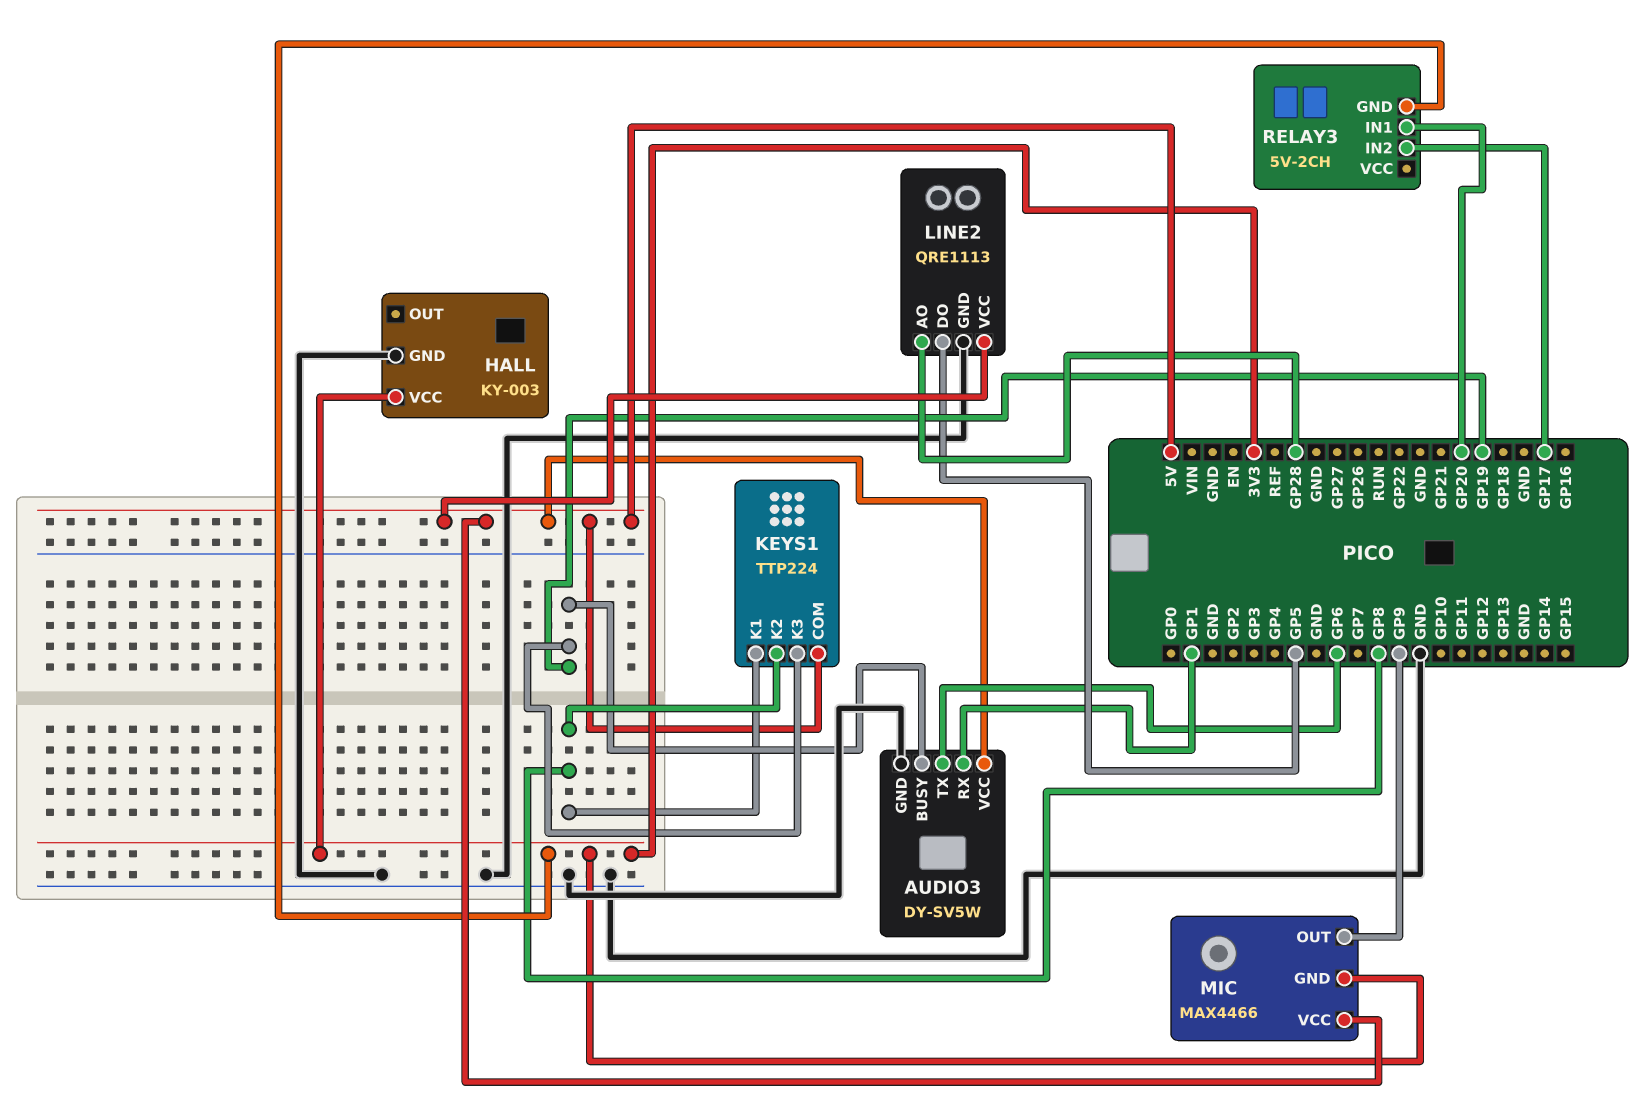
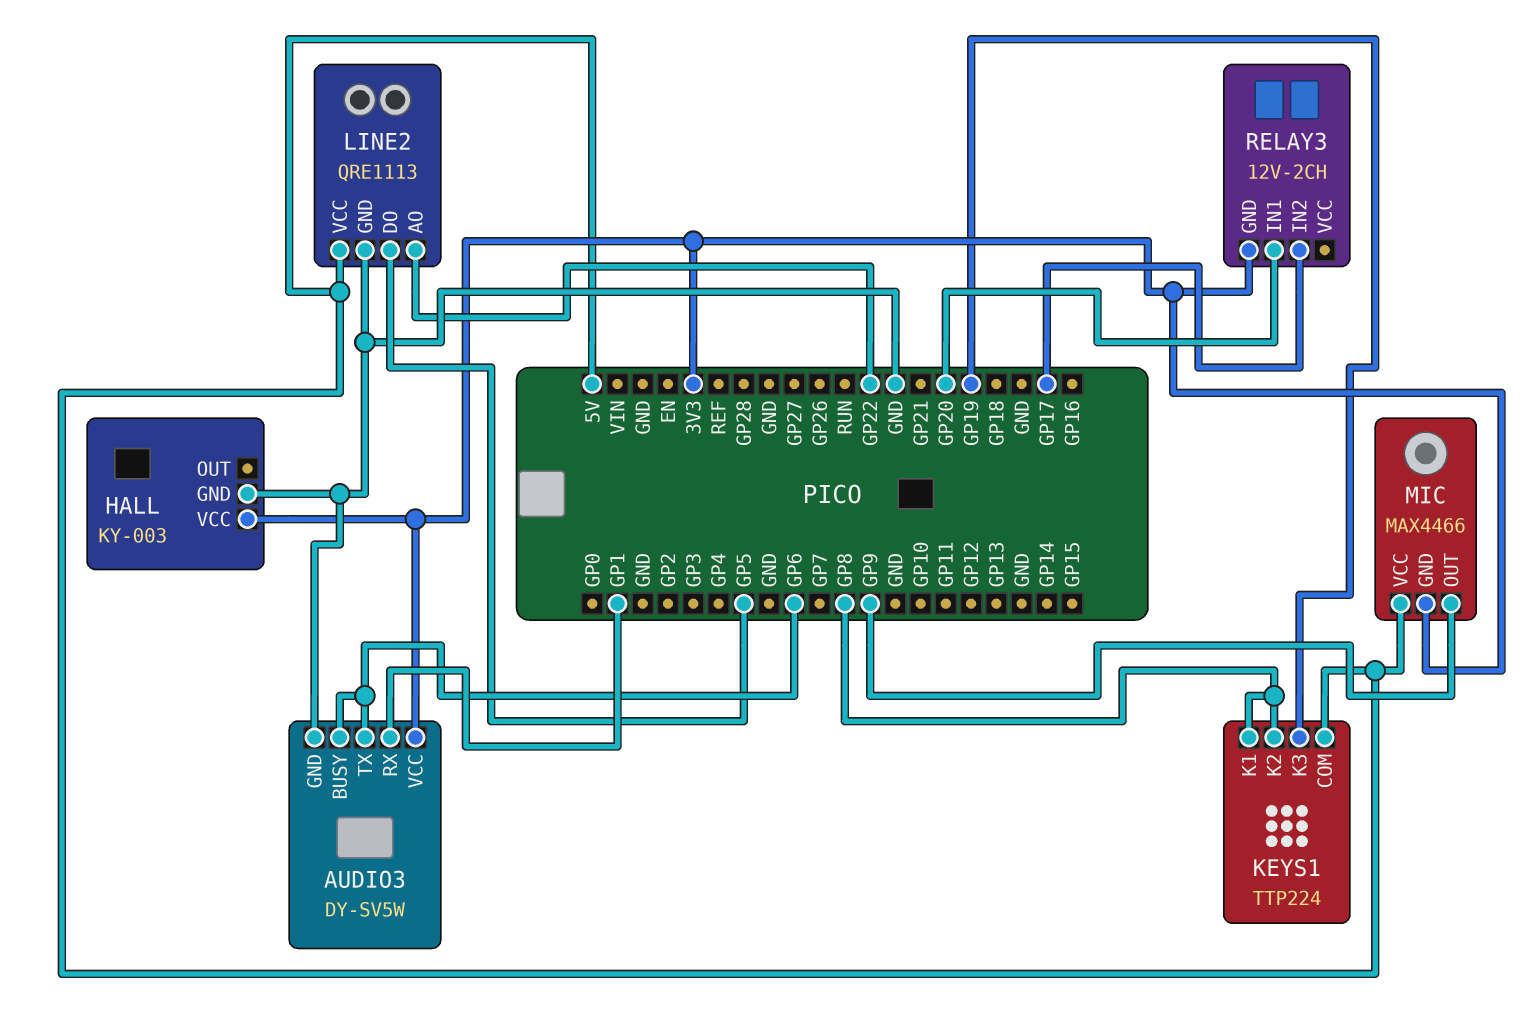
AUDIO3 pin BUSY: GP19 -> GP6
AUDIO3 pin VCC: 5V -> 3V3
LINE2 pin AO: GP28 -> GP22
RELAY3: 5V-2CH -> 12V-2CH

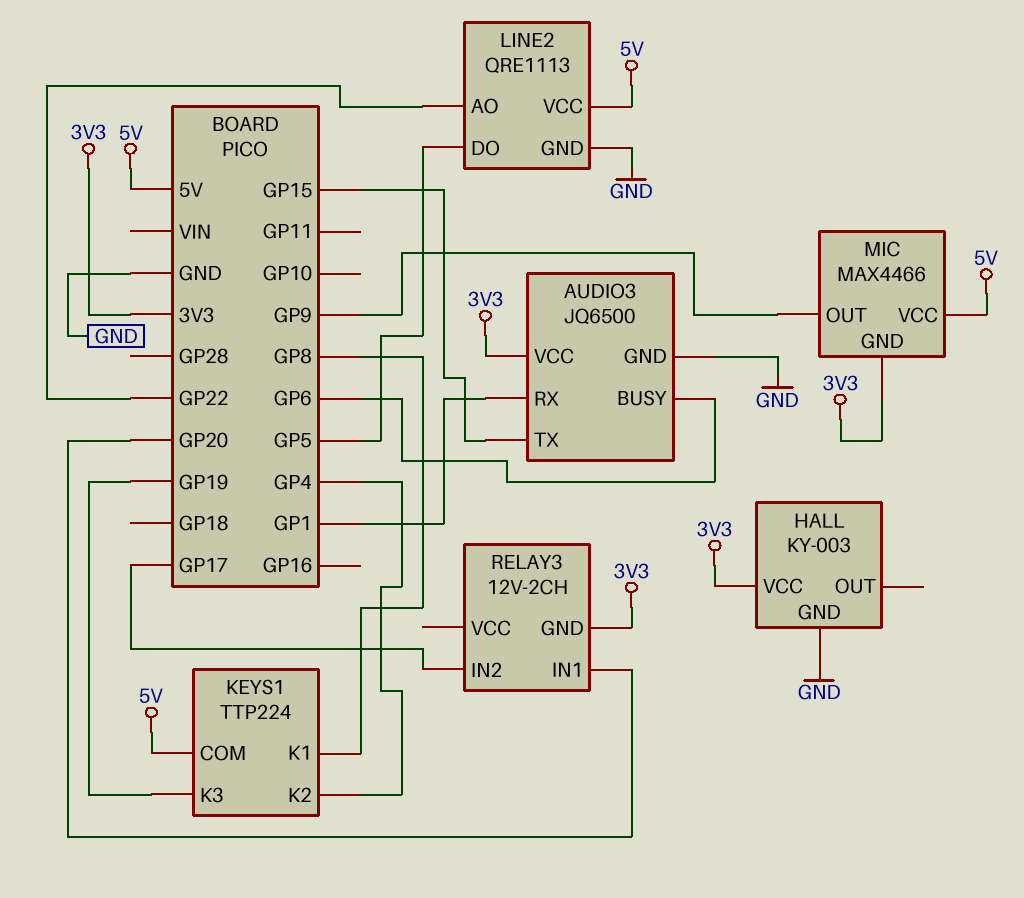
AUDIO3: DY-SV5W -> JQ6500
AUDIO3 pin TX: GP6 -> GP15
KEYS1 pin K2: GP8 -> GP4

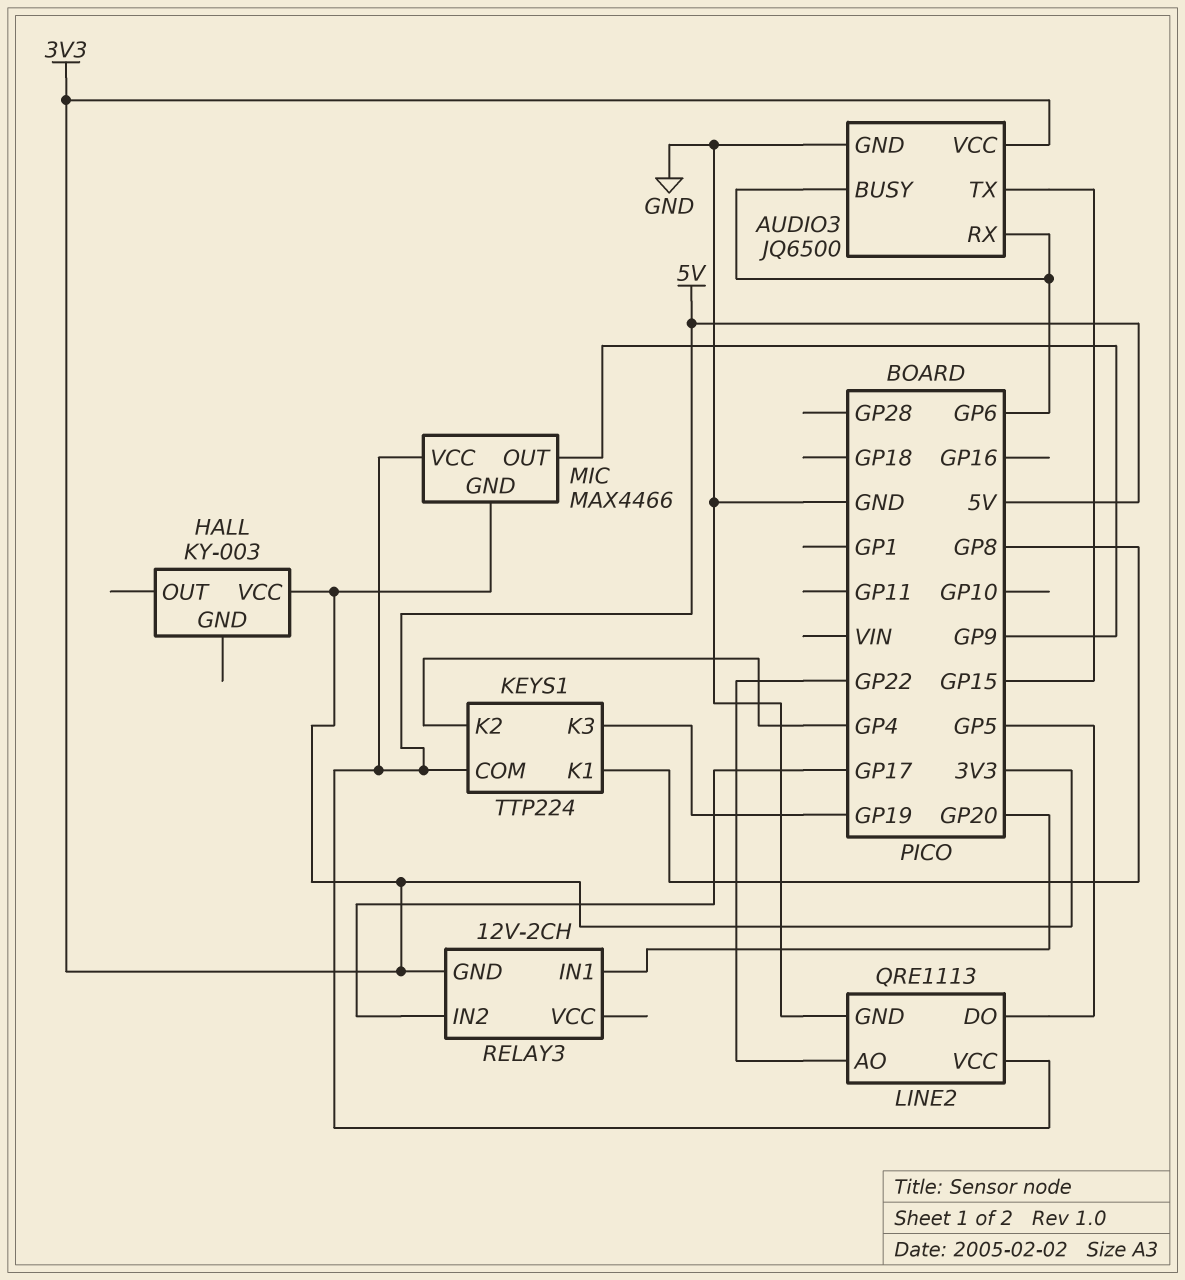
AUDIO3 pin RX: GP1 -> GP6
HALL pin GND: GND -> none

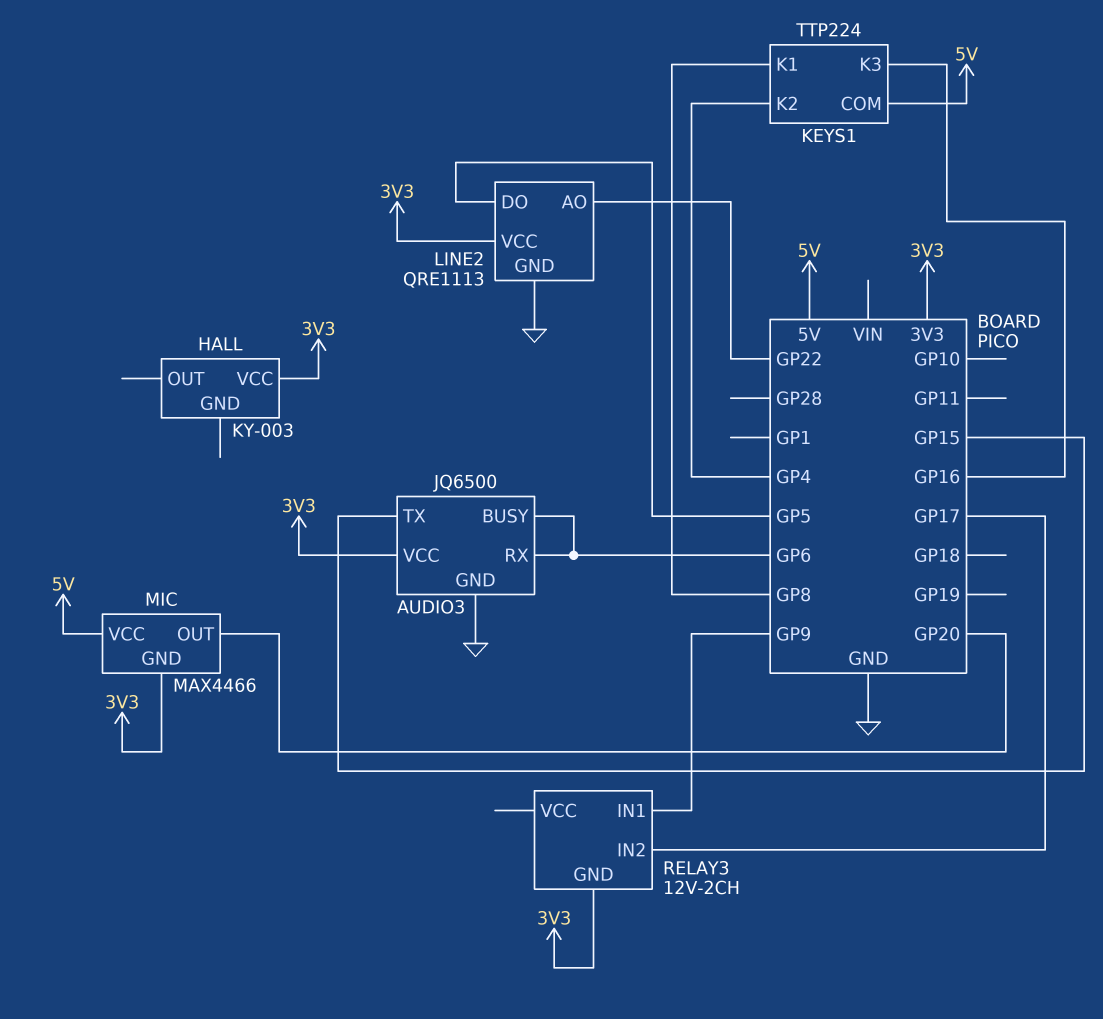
KEYS1 pin K3: GP19 -> GP16
LINE2 pin VCC: 5V -> 3V3
MIC pin OUT: GP9 -> GP20
RELAY3 pin IN1: GP20 -> GP9

